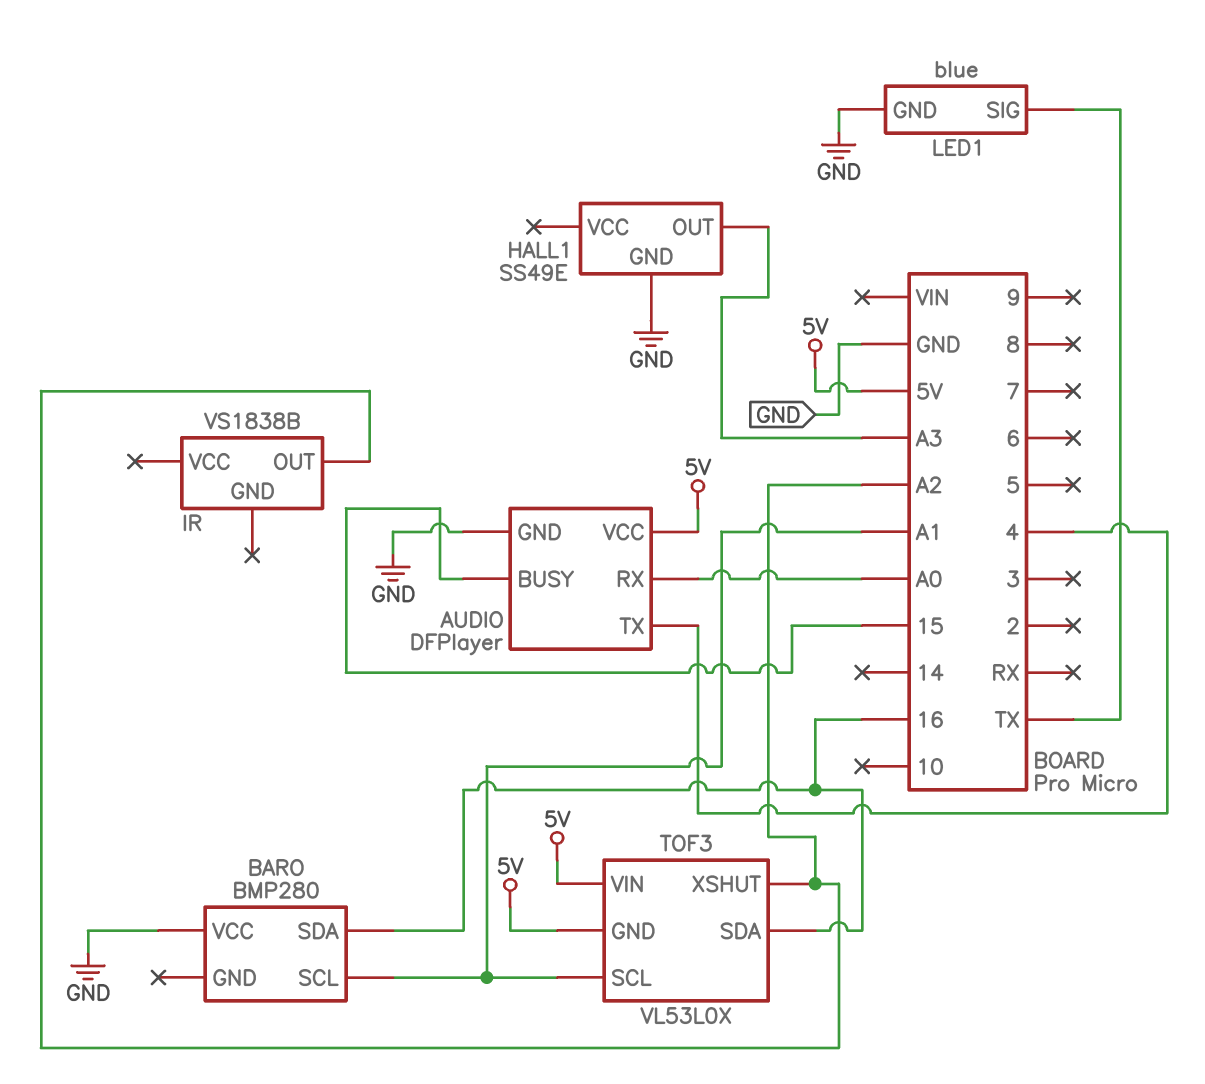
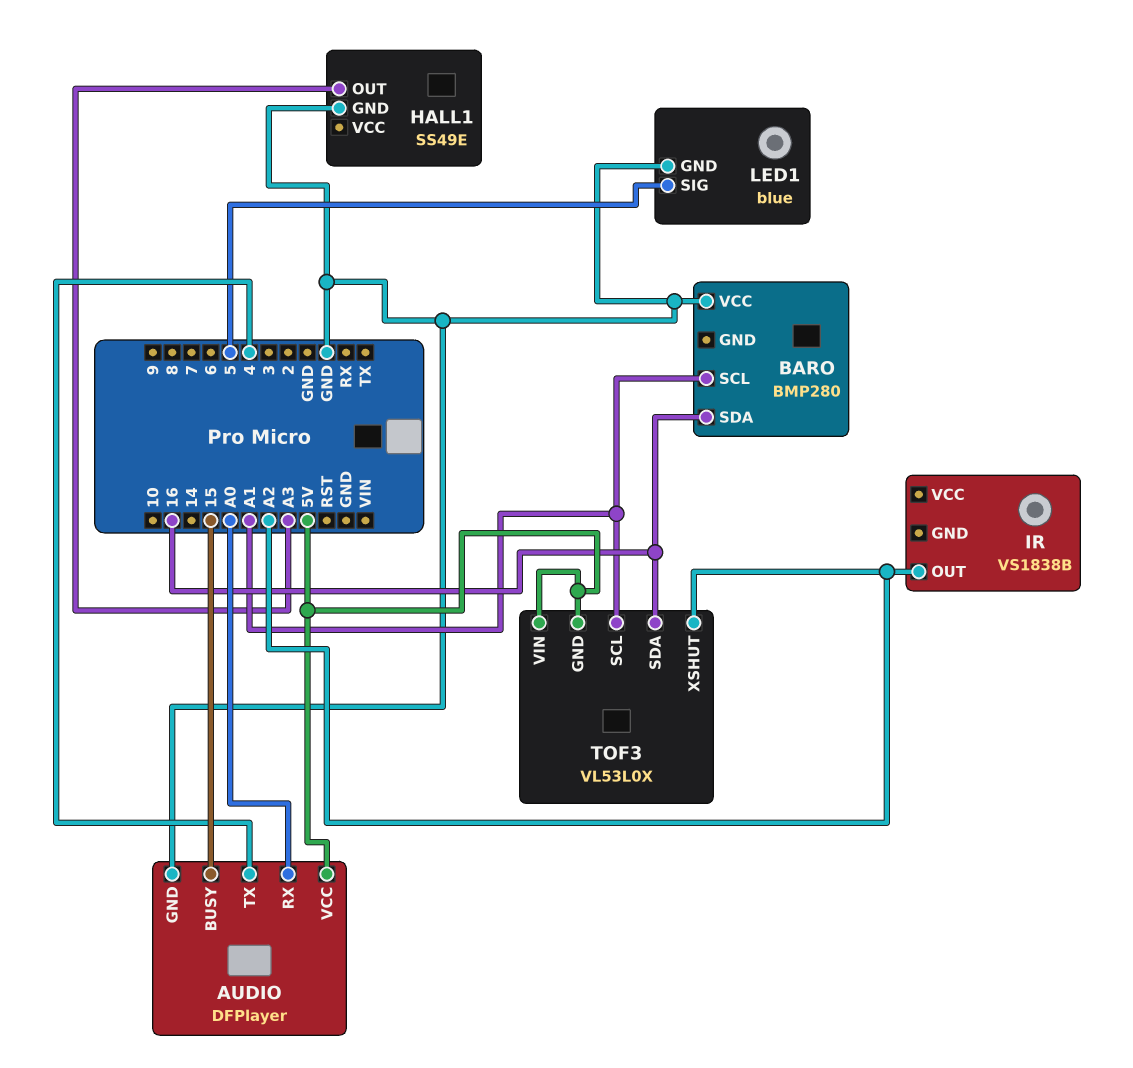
LED1 pin SIG: TX -> 5

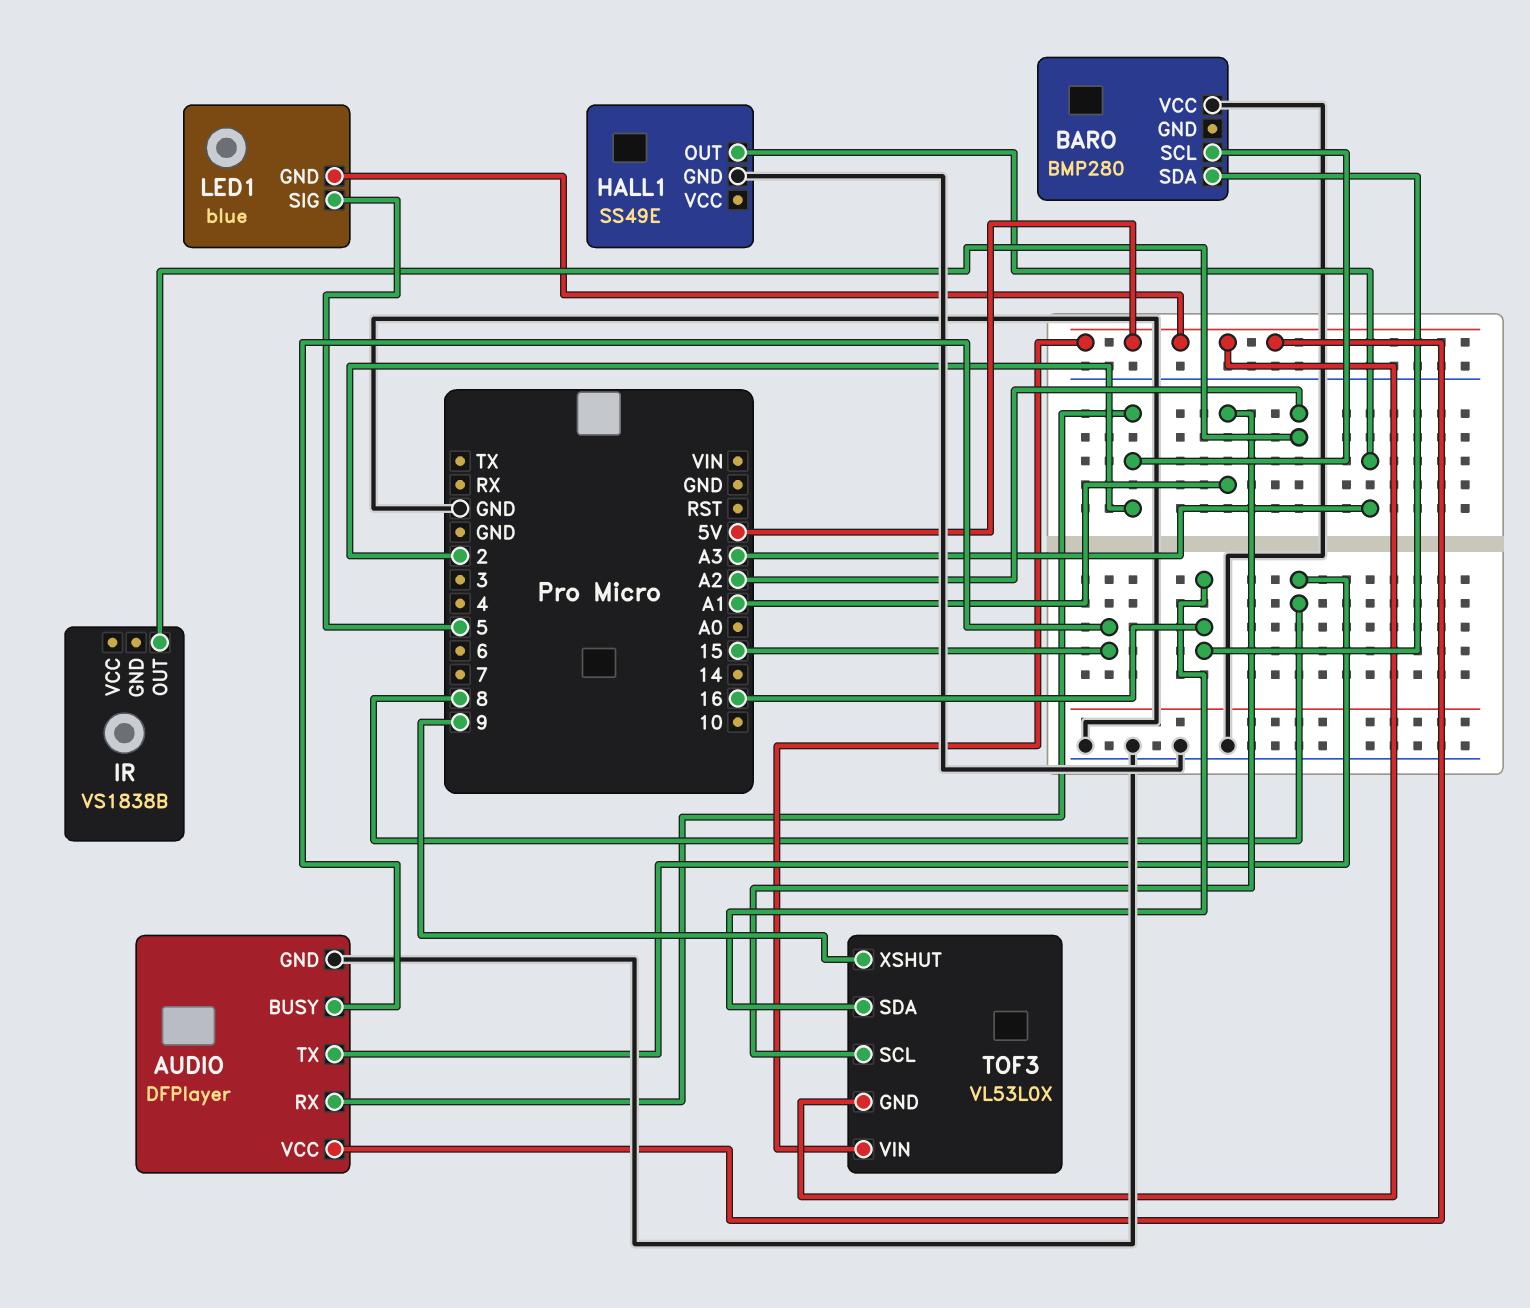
AUDIO pin RX: A0 -> 2
AUDIO pin TX: 4 -> 8
BARO pin SCL: A1 -> 2
LED1 pin GND: GND -> 5V
TOF3 pin XSHUT: A2 -> 9

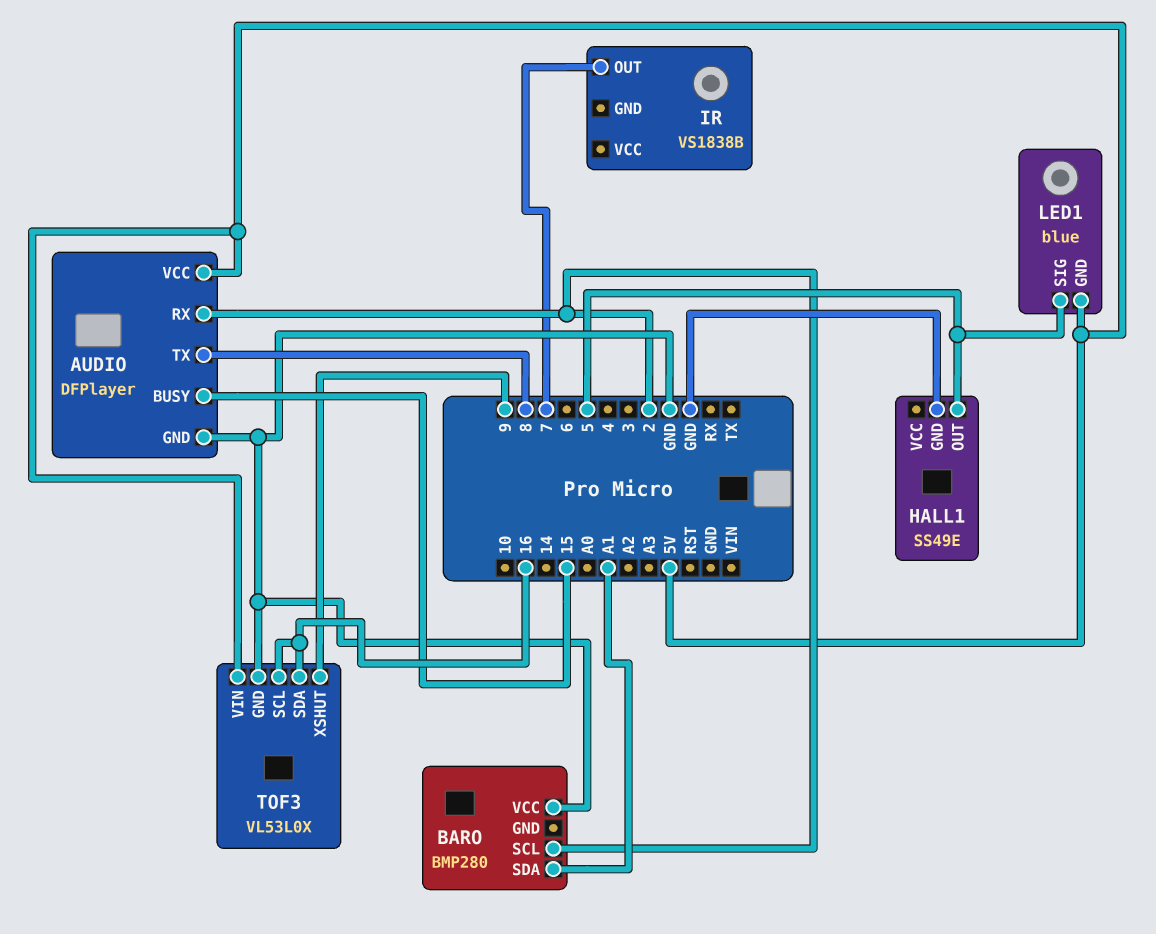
BARO pin SDA: 16 -> A1
HALL1 pin OUT: A3 -> 5
IR pin OUT: A2 -> 7
TOF3 pin GND: 5V -> GND
TOF3 pin SCL: A1 -> 16

